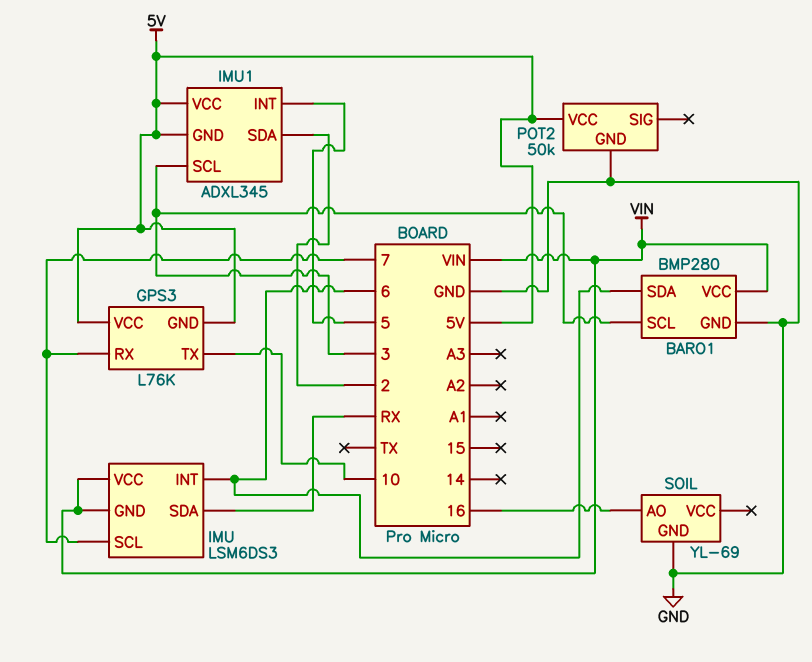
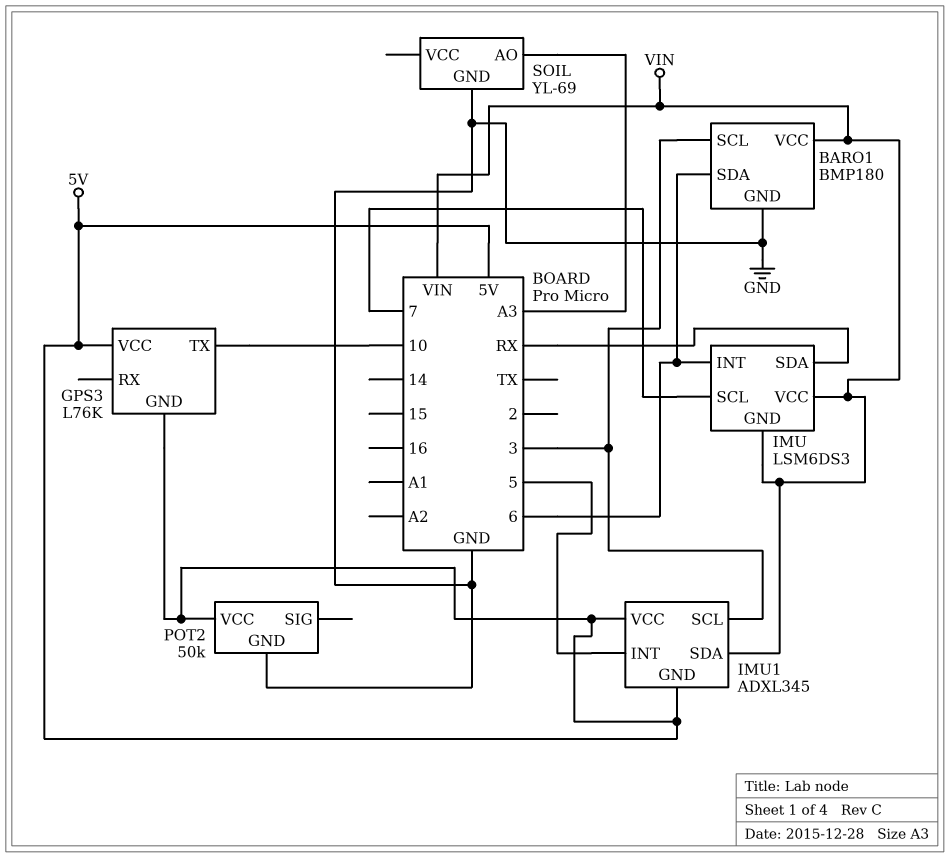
BARO1: BMP280 -> BMP180
GPS3 pin RX: 7 -> none
IMU1 pin SDA: 2 -> VIN
SOIL pin AO: 16 -> A3

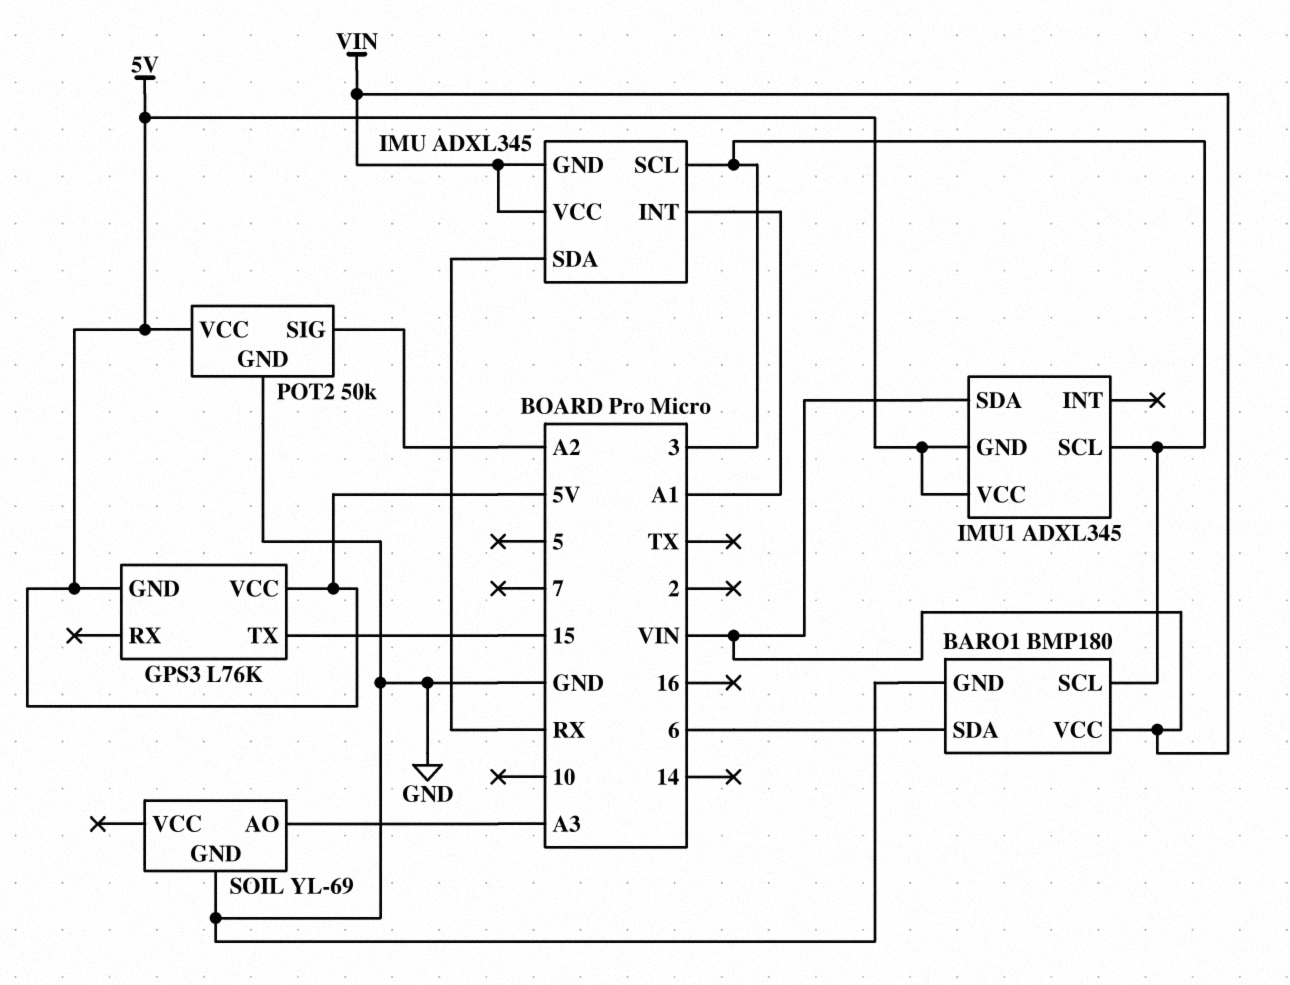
GPS3 pin TX: 10 -> 15
IMU: LSM6DS3 -> ADXL345
IMU pin INT: 6 -> A1
IMU pin SCL: 7 -> 3
IMU1 pin INT: 5 -> none
POT2 pin SIG: none -> A2

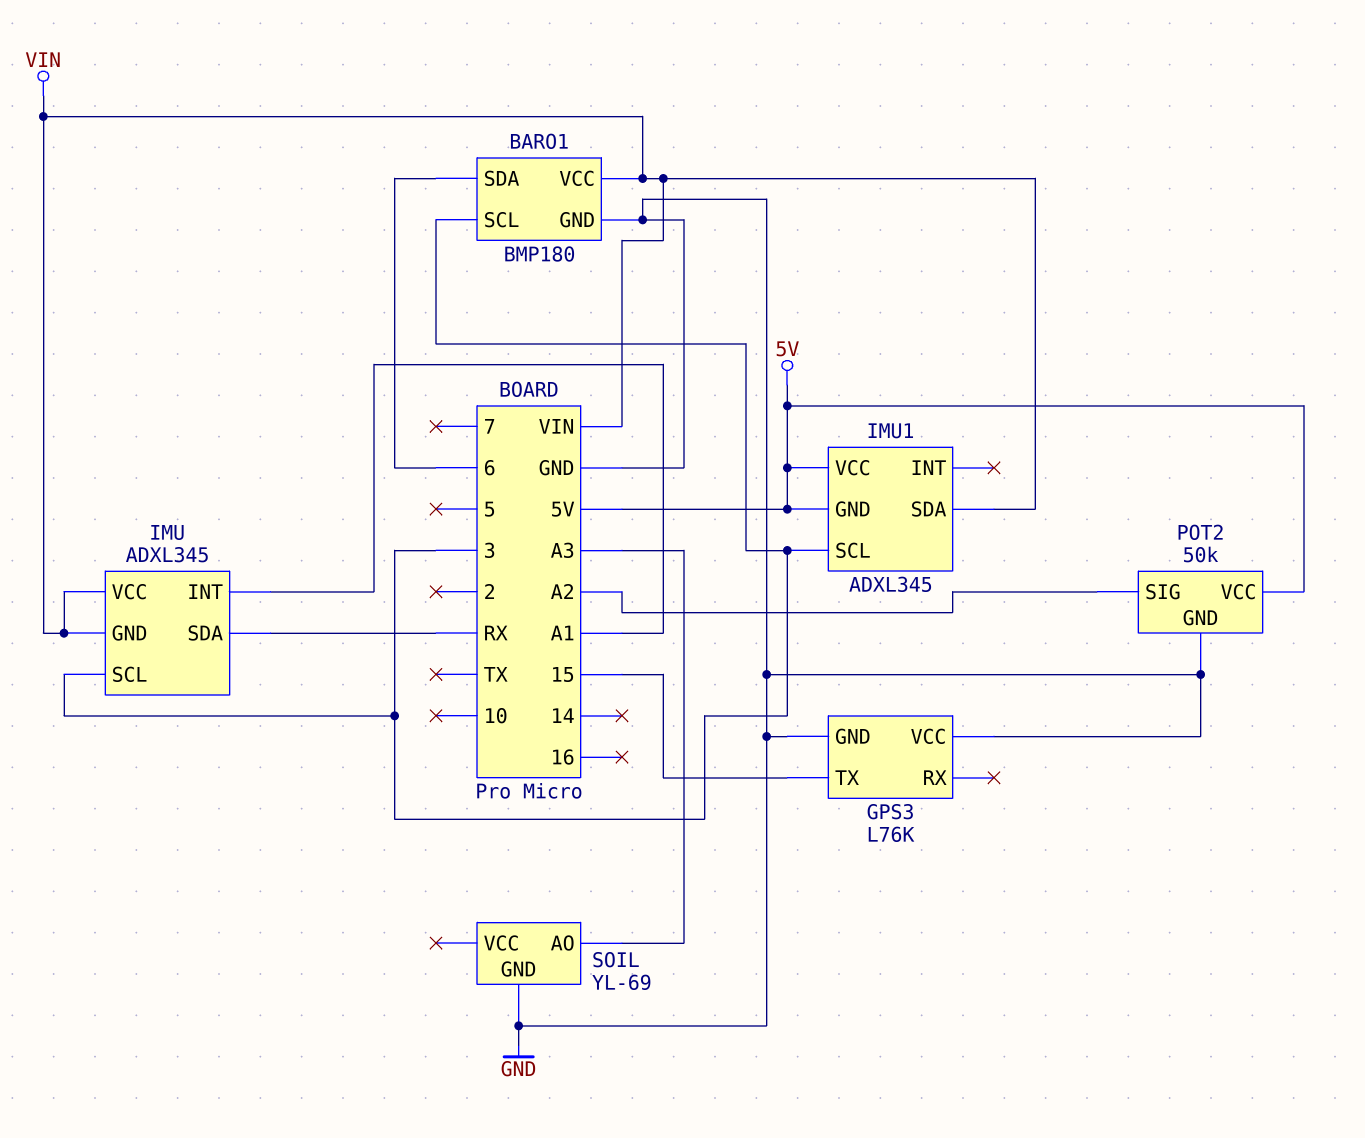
GPS3 pin GND: 5V -> GND
GPS3 pin VCC: 5V -> GND

